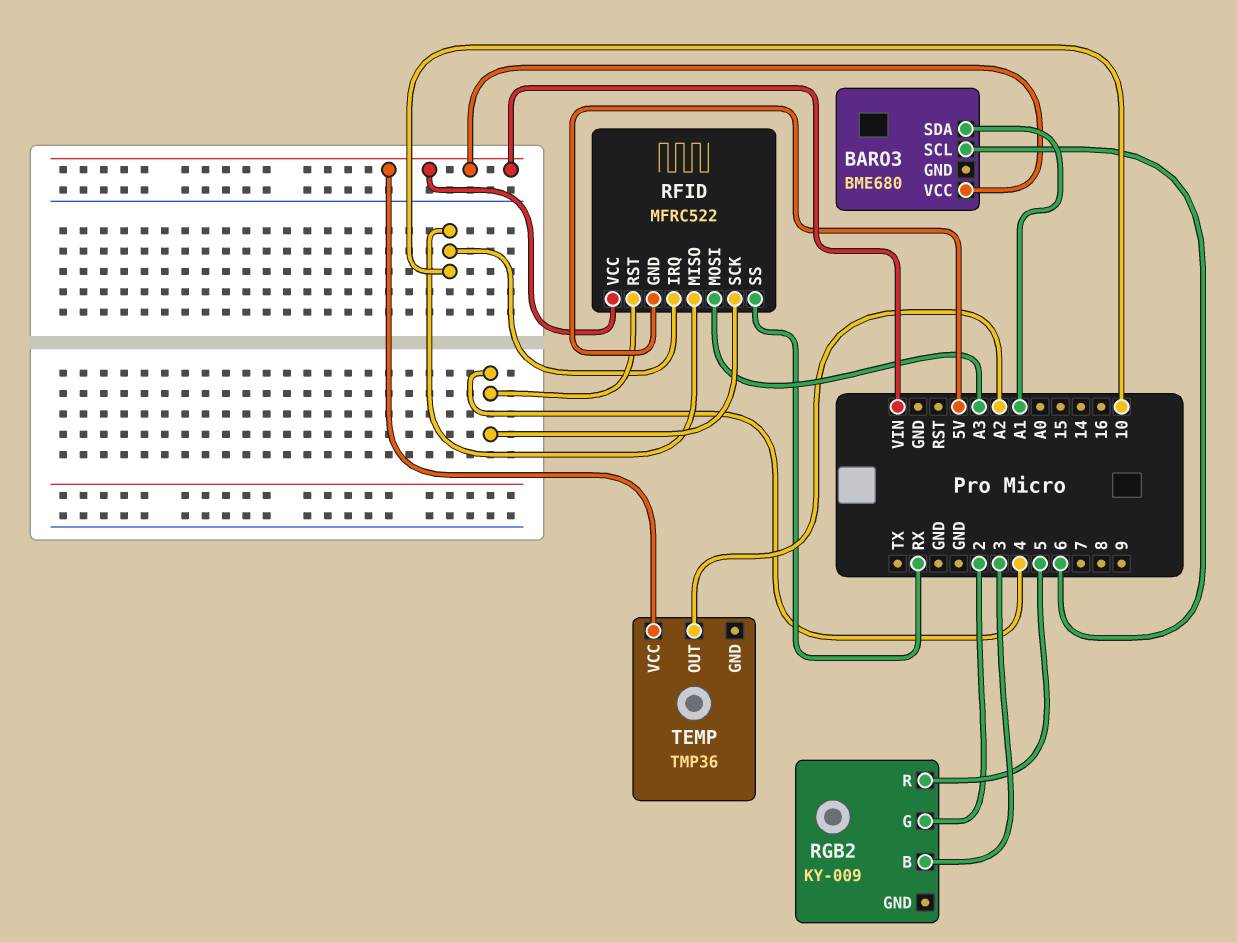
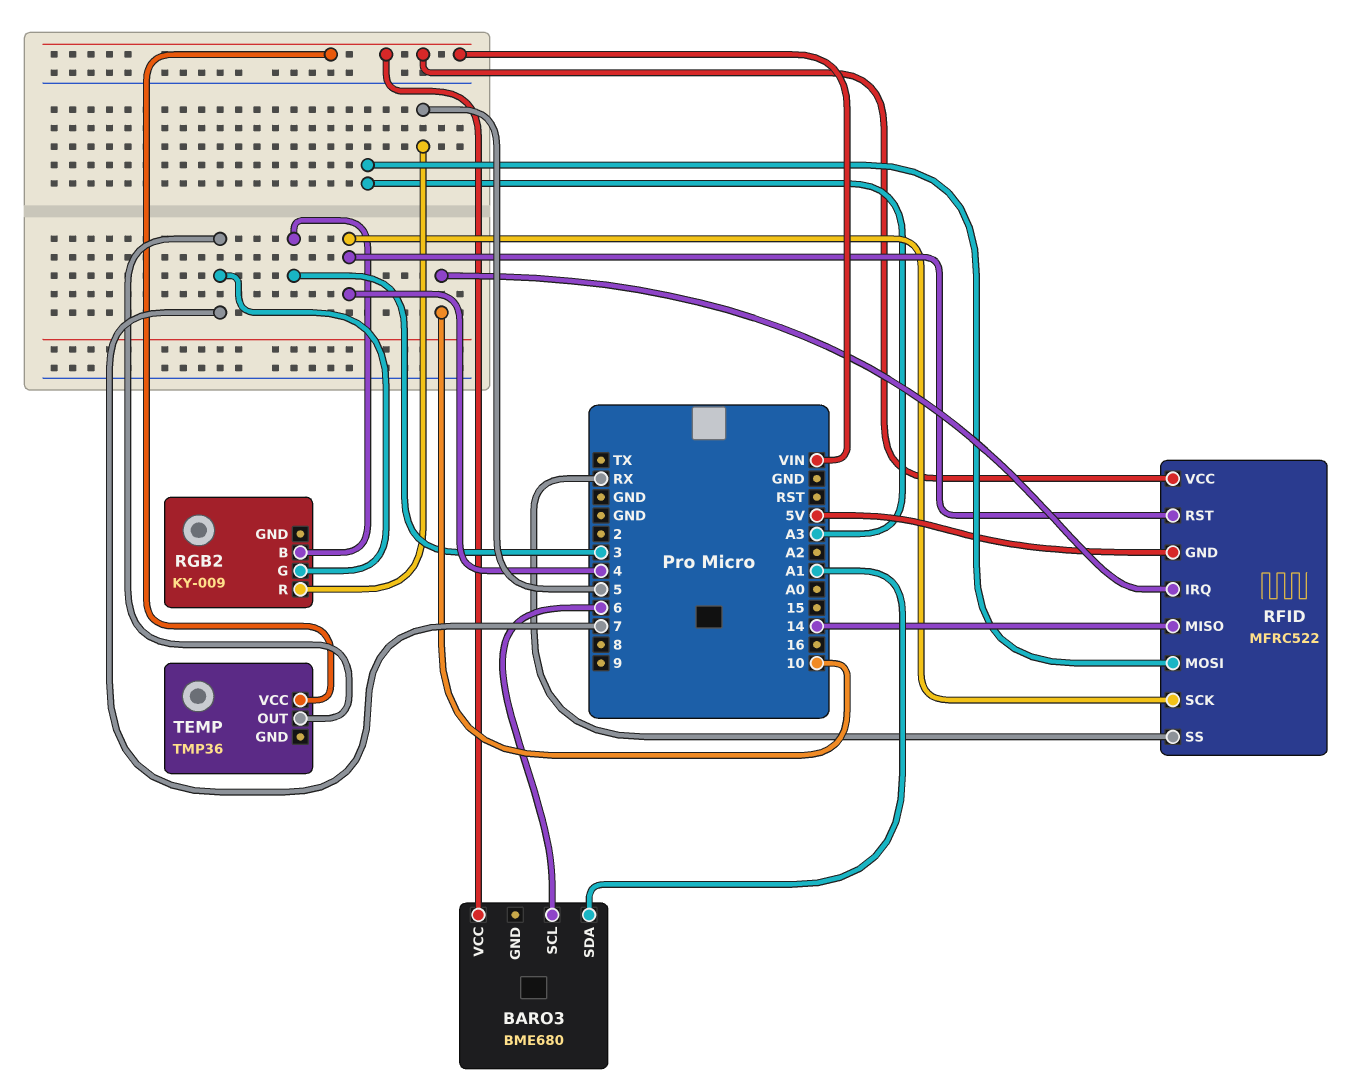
RFID pin MISO: 10 -> 14
RGB2 pin G: 2 -> 7
TEMP pin OUT: A2 -> 7

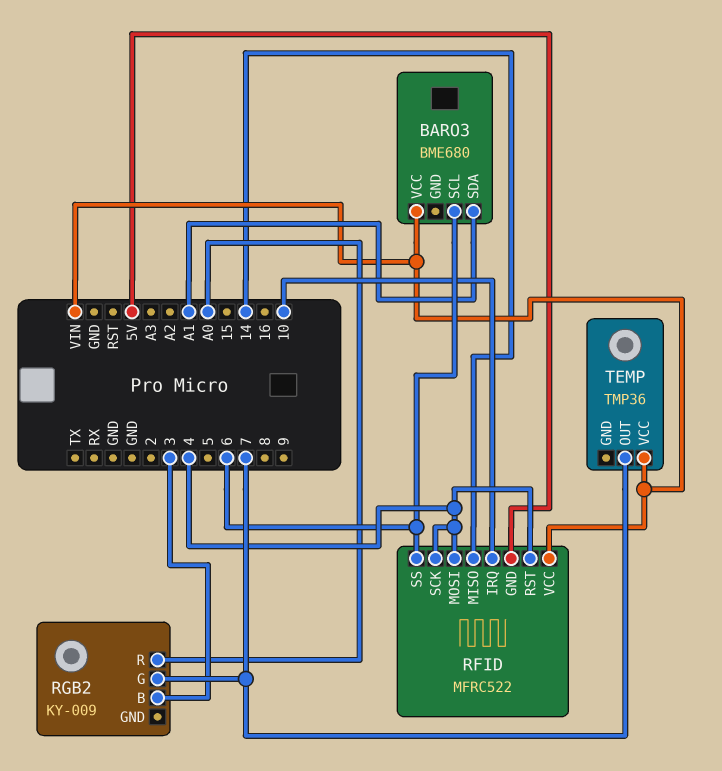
RFID pin MOSI: A3 -> 4
RFID pin SS: RX -> 6
RGB2 pin R: 5 -> A0

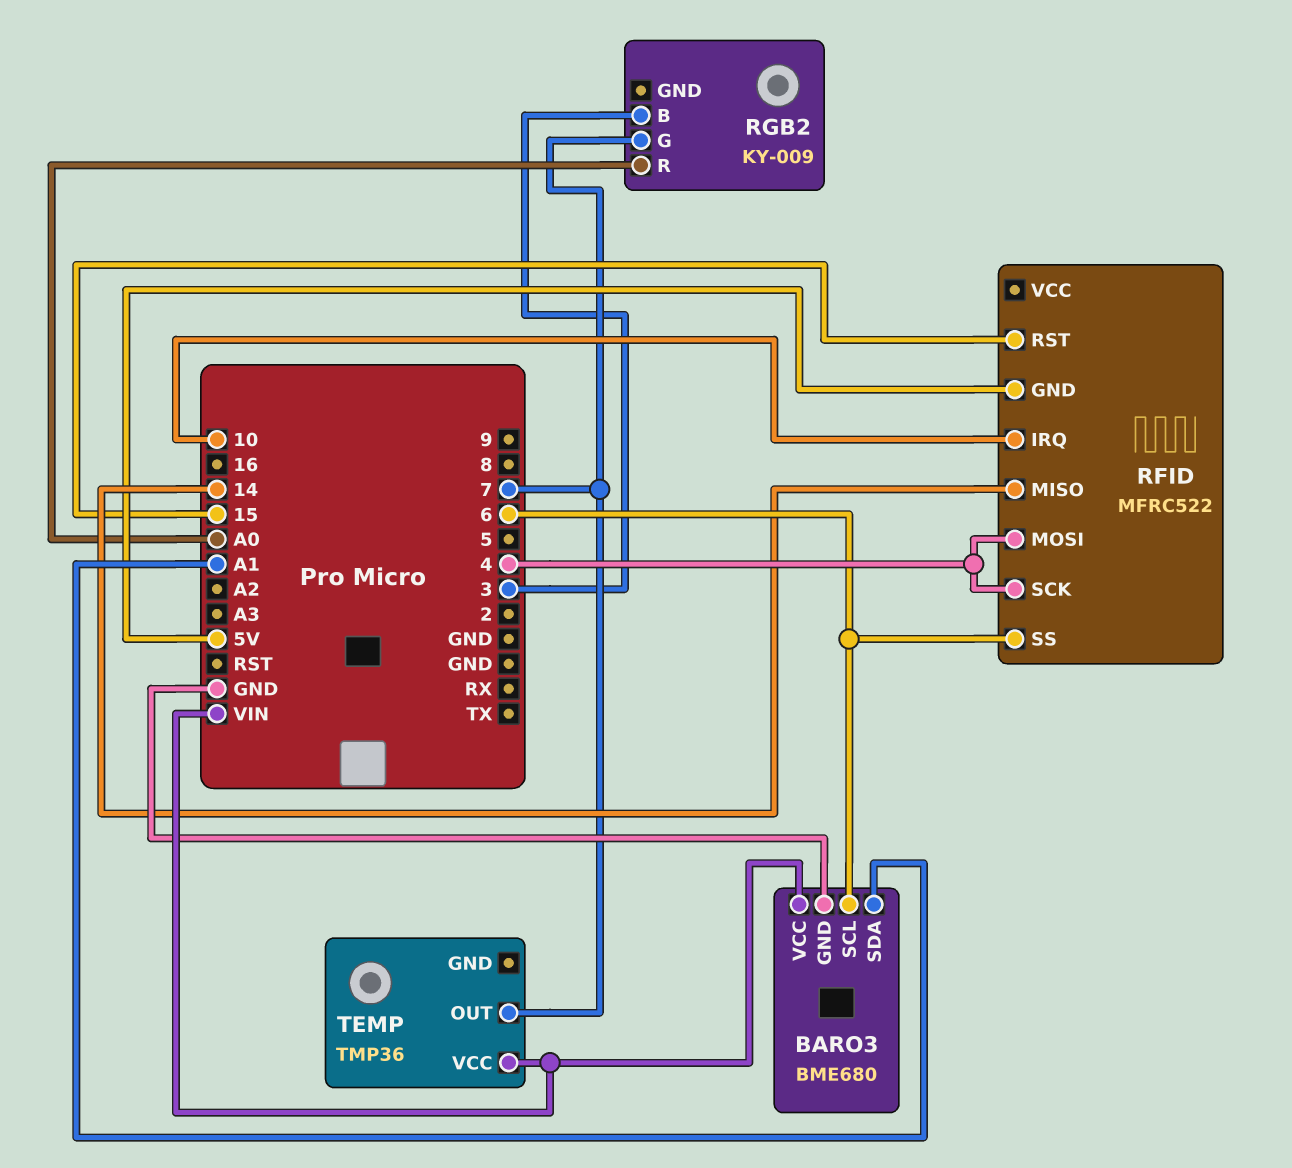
BARO3 pin GND: none -> GND
RFID pin RST: 4 -> 15
RFID pin VCC: VIN -> none

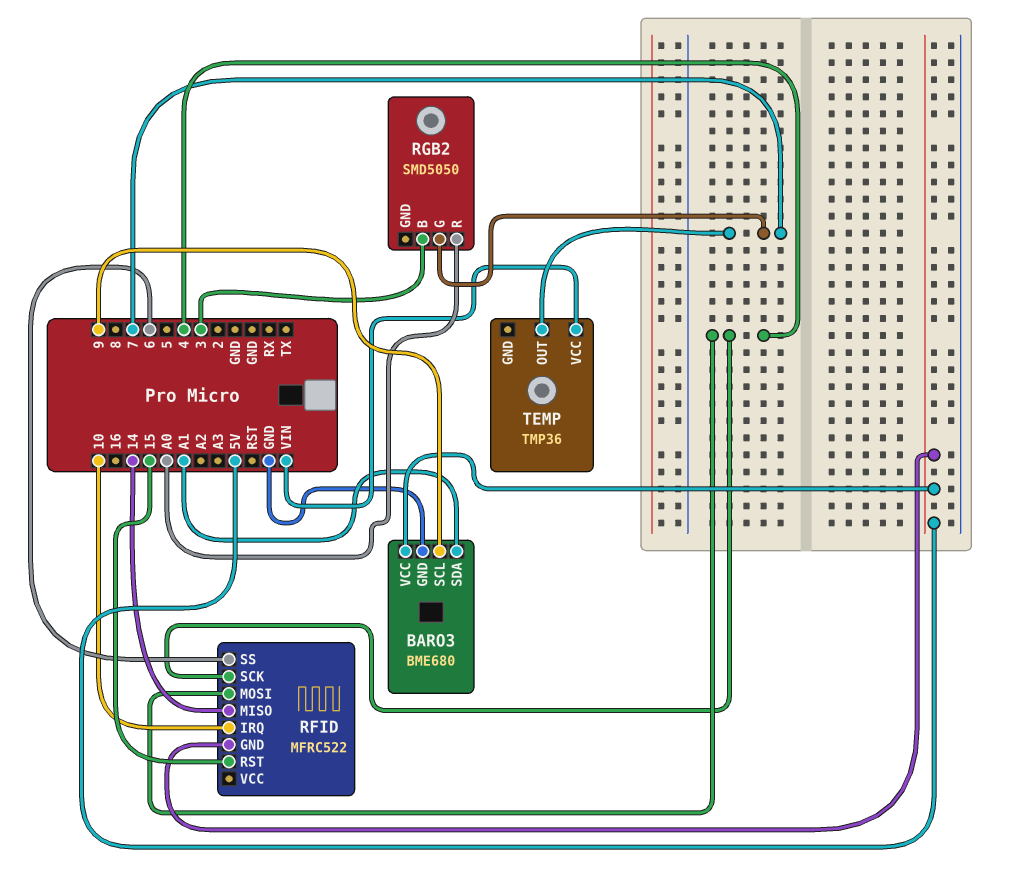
BARO3 pin SCL: 6 -> 9
BARO3 pin VCC: VIN -> 5V
RGB2: KY-009 -> SMD5050

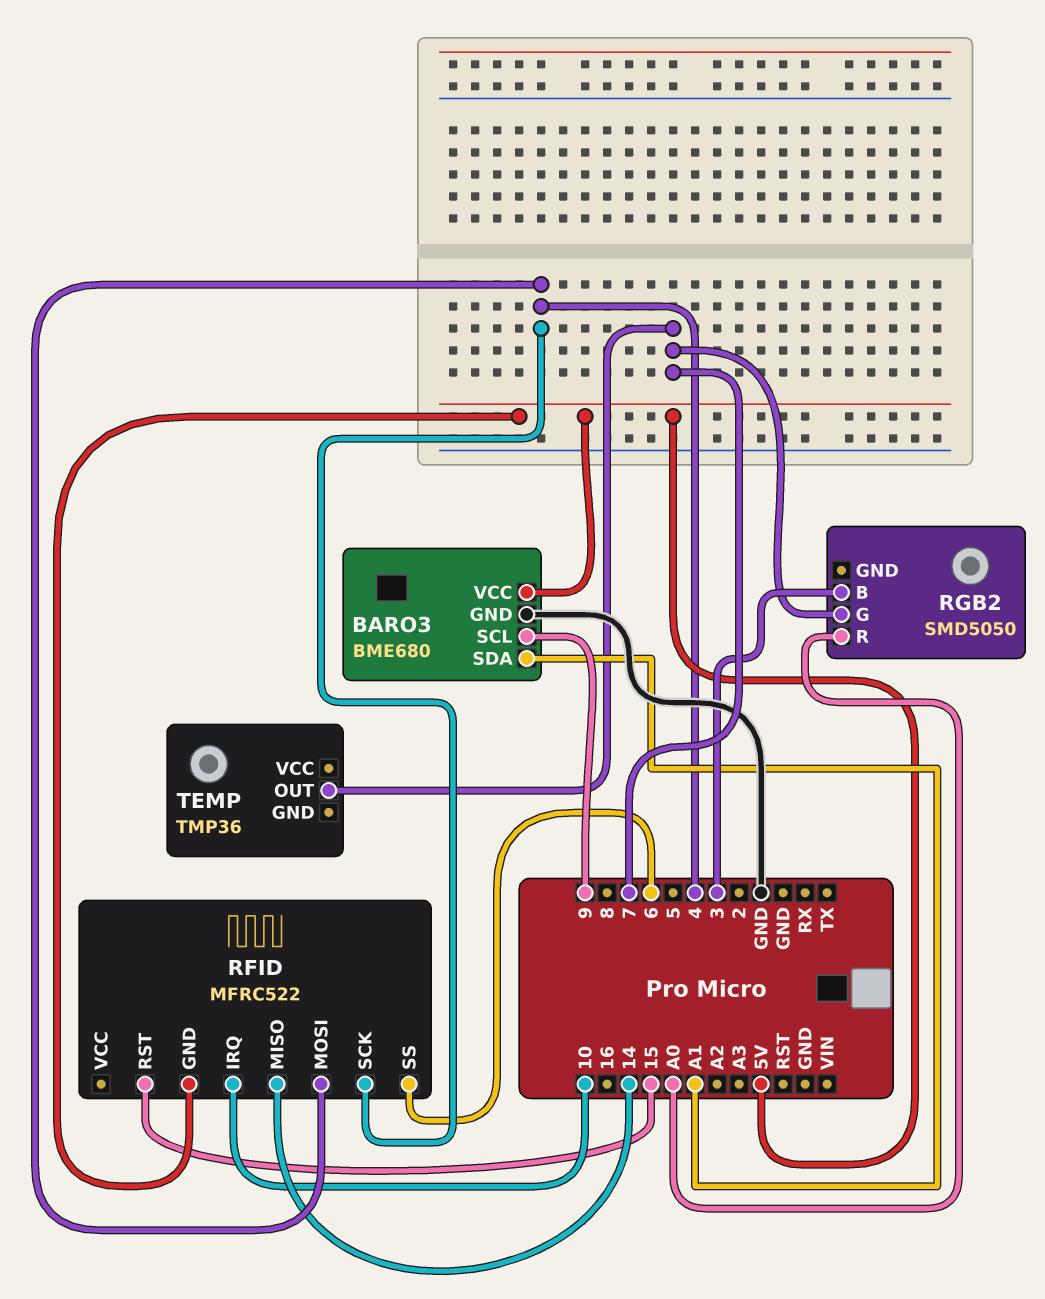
TEMP pin VCC: VIN -> none

